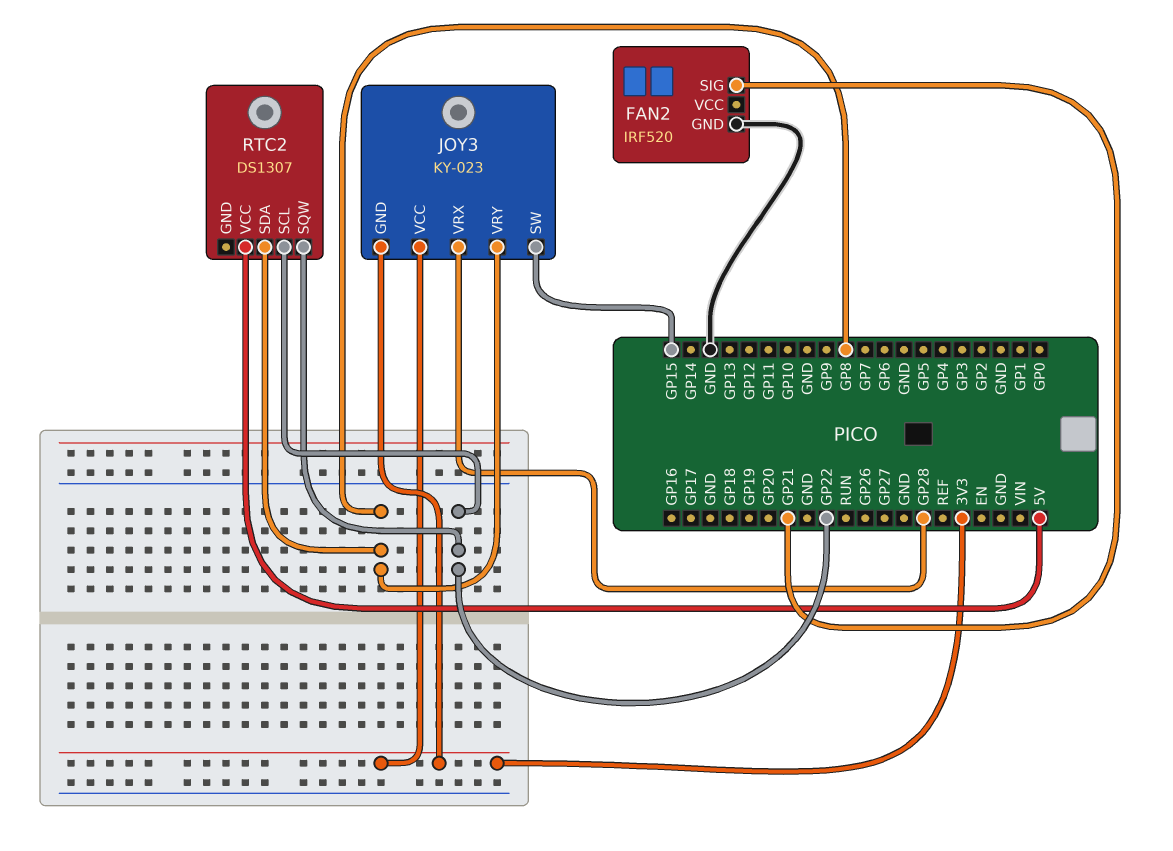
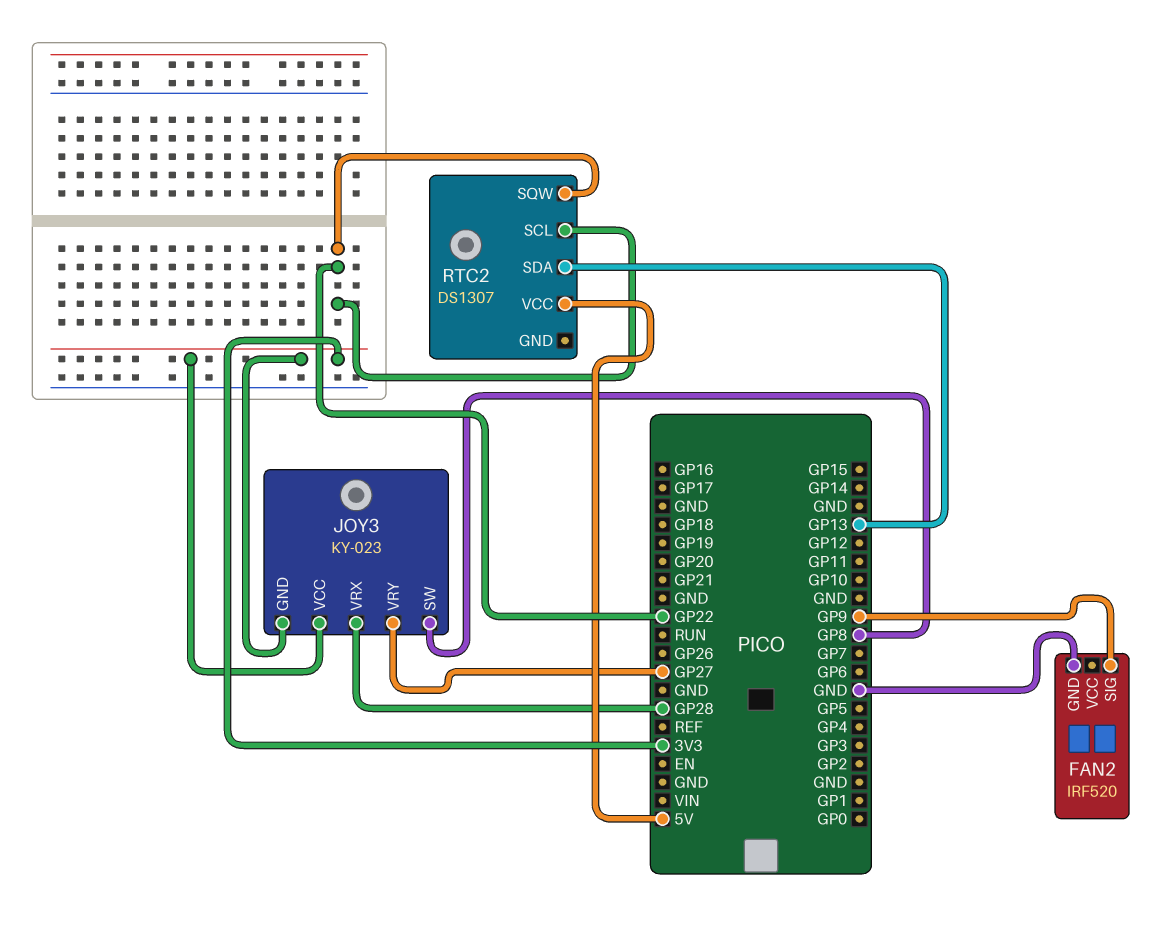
FAN2 pin SIG: GP21 -> GP9
JOY3 pin SW: GP15 -> GP8
JOY3 pin VRY: GP8 -> GP27
RTC2 pin SDA: GP8 -> GP13

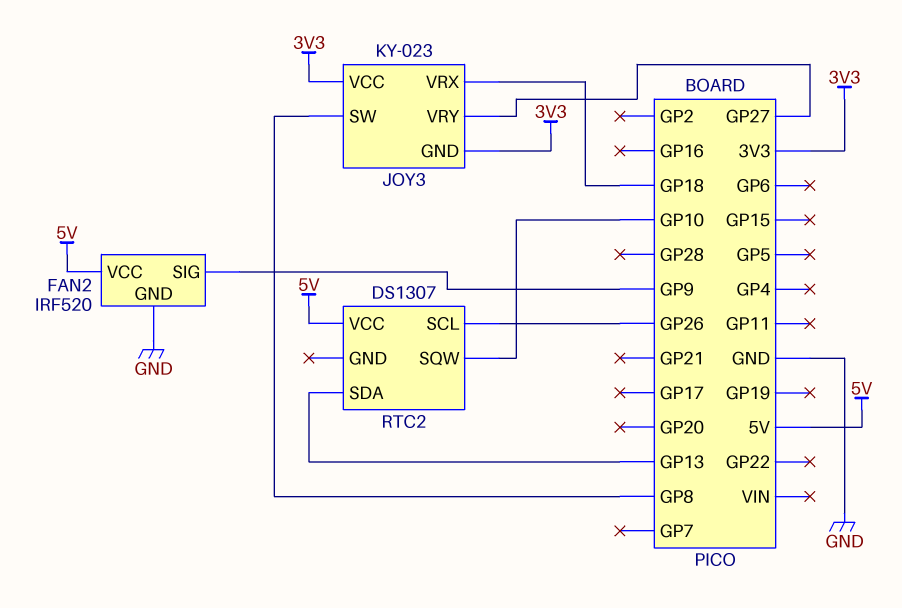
FAN2 pin VCC: none -> 5V
JOY3 pin VRX: GP28 -> GP18
RTC2 pin SCL: GP22 -> GP26
RTC2 pin SQW: GP22 -> GP10

